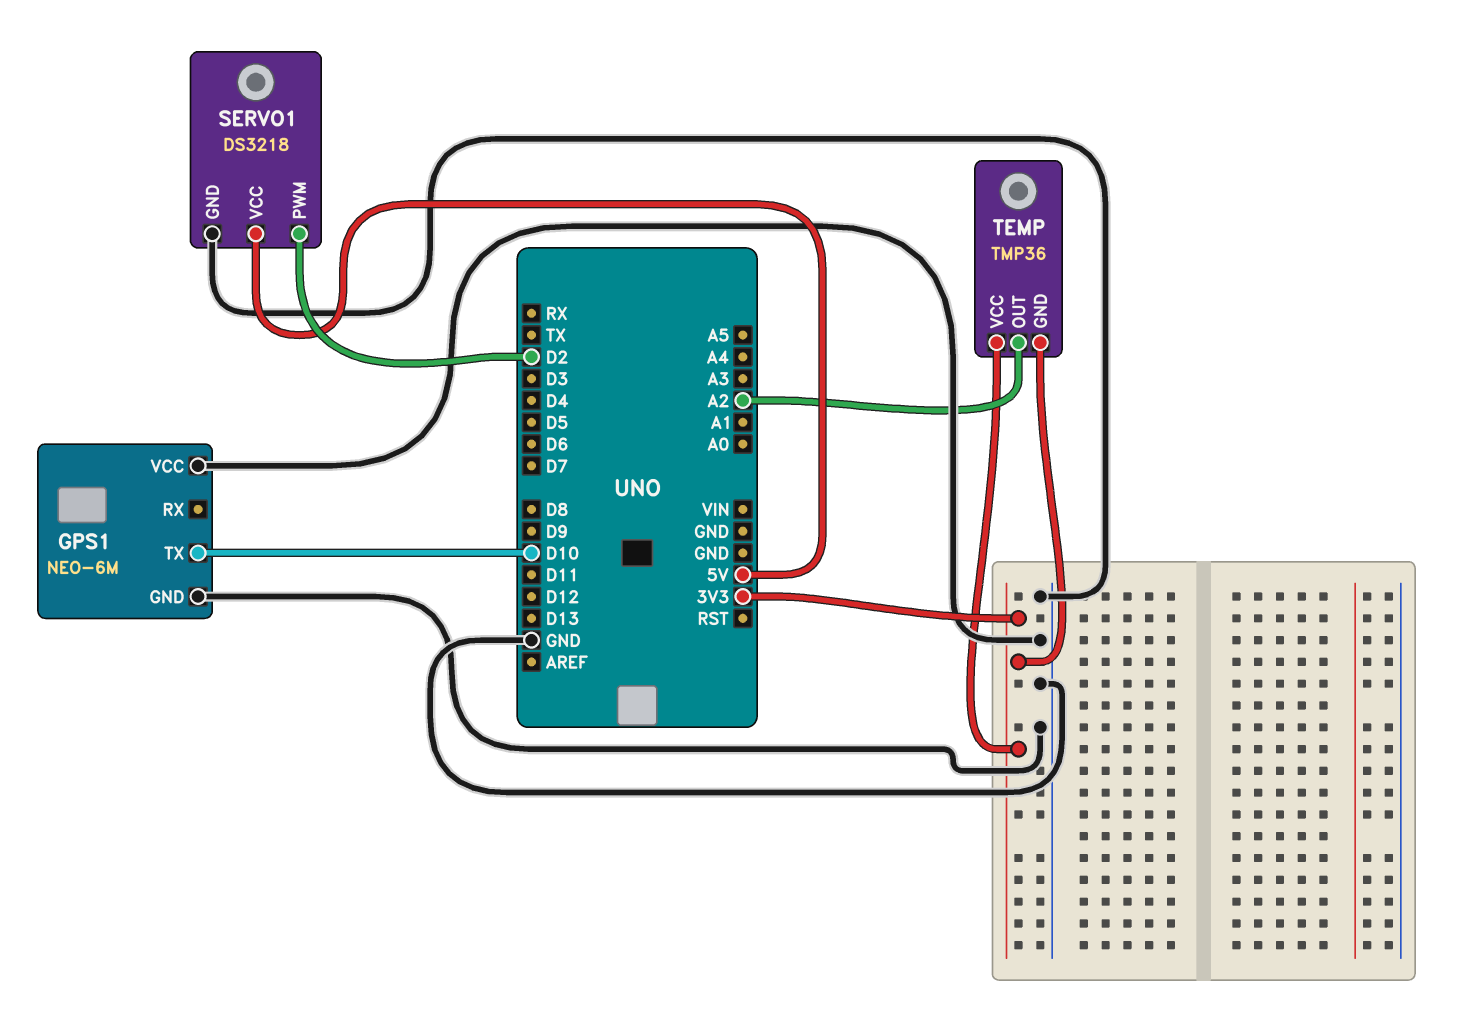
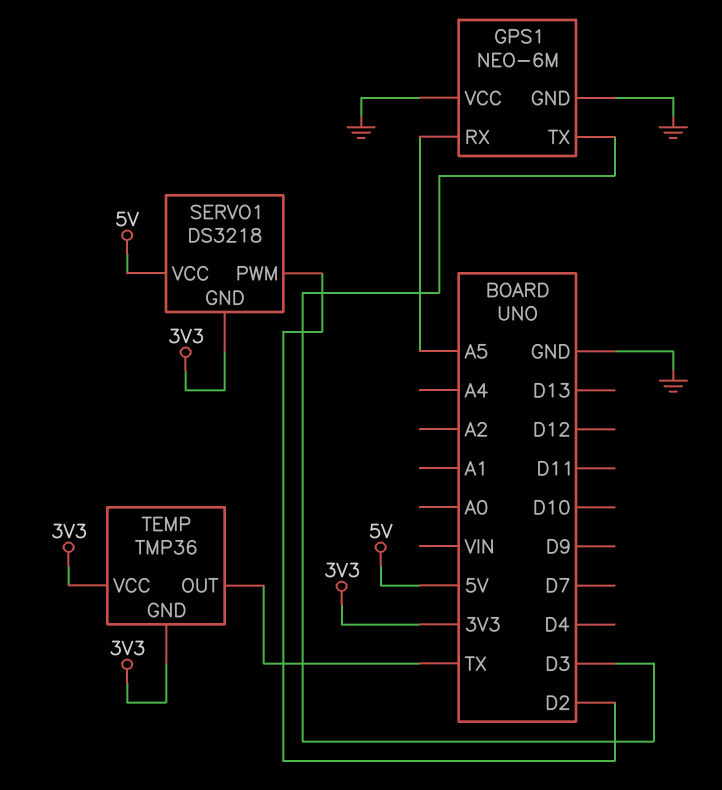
GPS1 pin RX: none -> A5
GPS1 pin TX: D10 -> D3
SERVO1 pin GND: GND -> 3V3
TEMP pin OUT: A2 -> TX

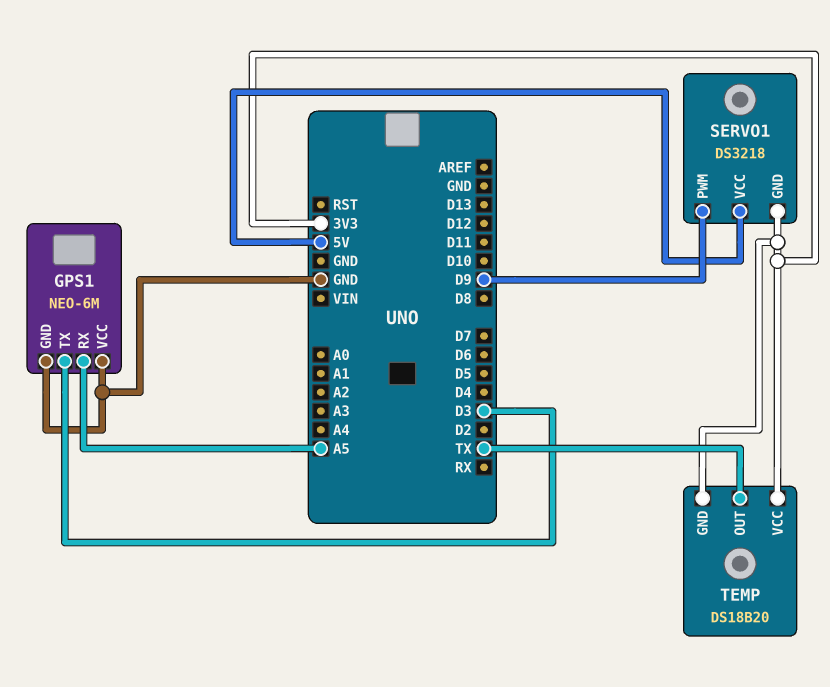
SERVO1 pin PWM: D2 -> D9
TEMP: TMP36 -> DS18B20

